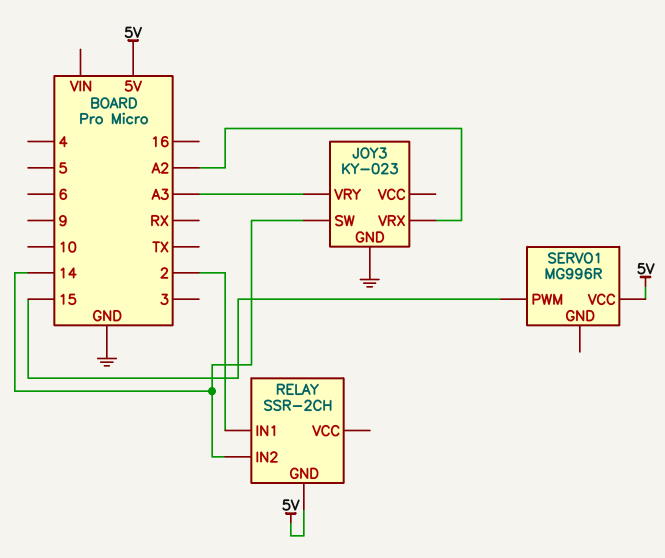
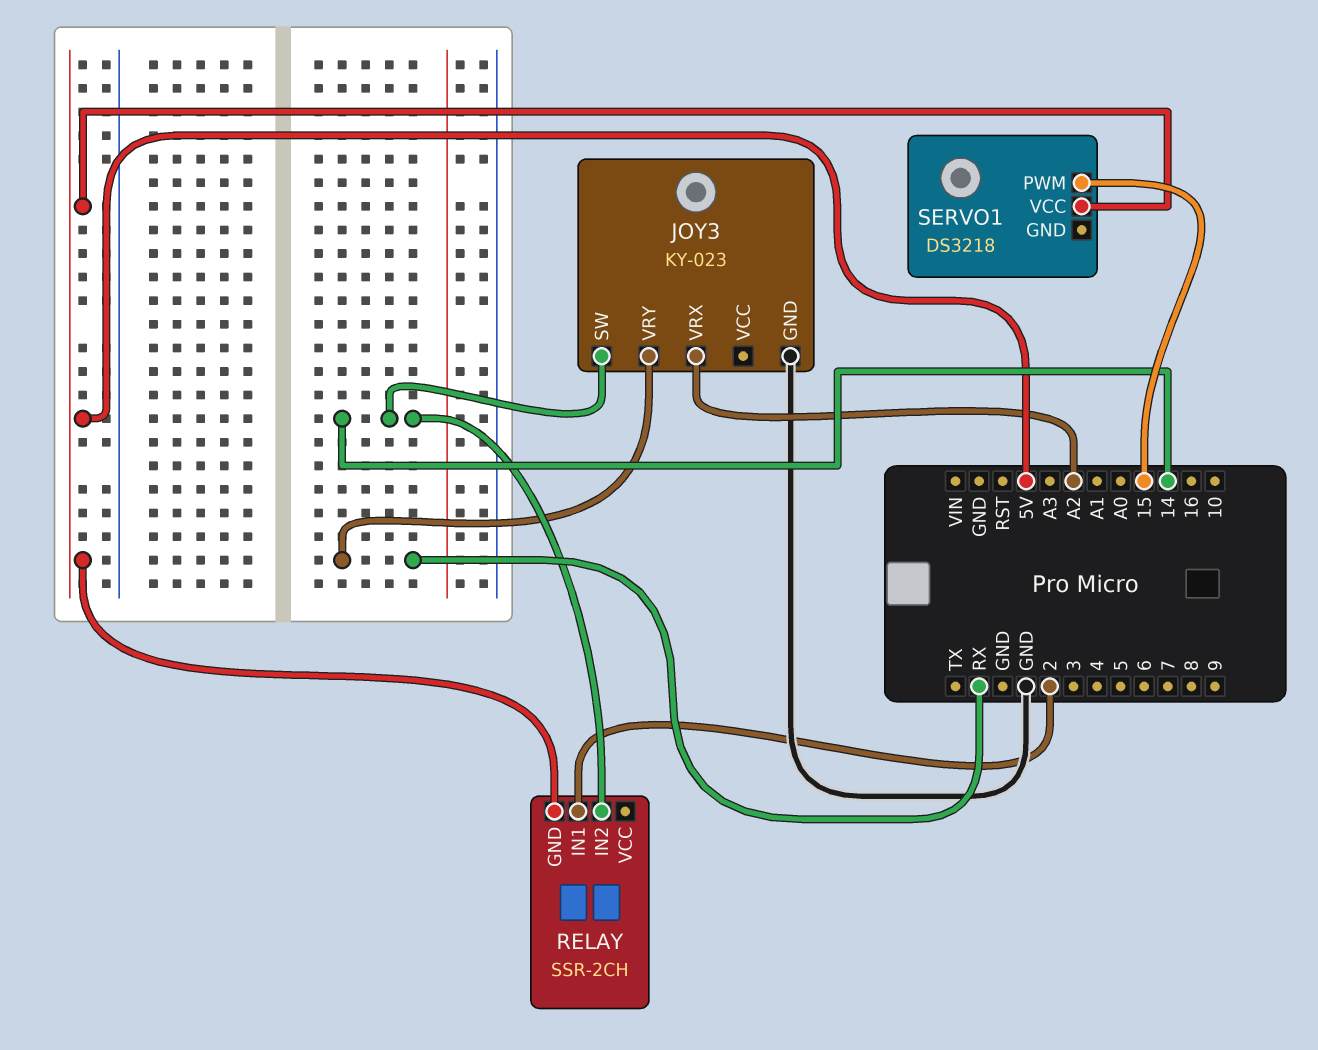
JOY3 pin VRY: A3 -> RX
SERVO1: MG996R -> DS3218

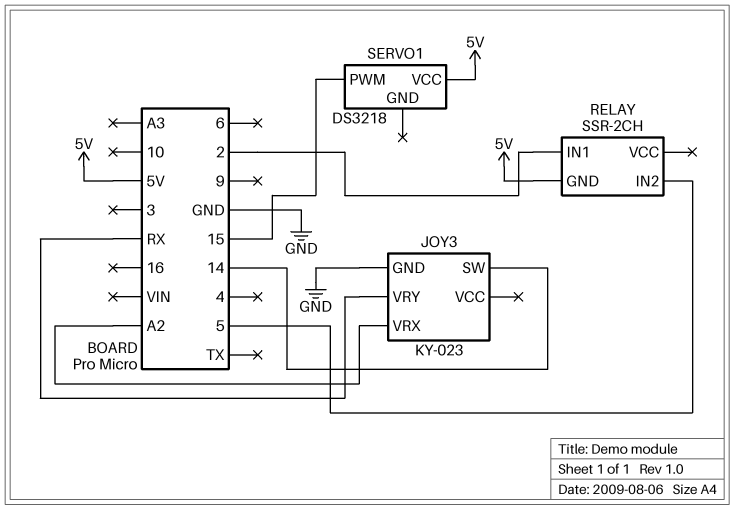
RELAY pin IN2: 14 -> 5

